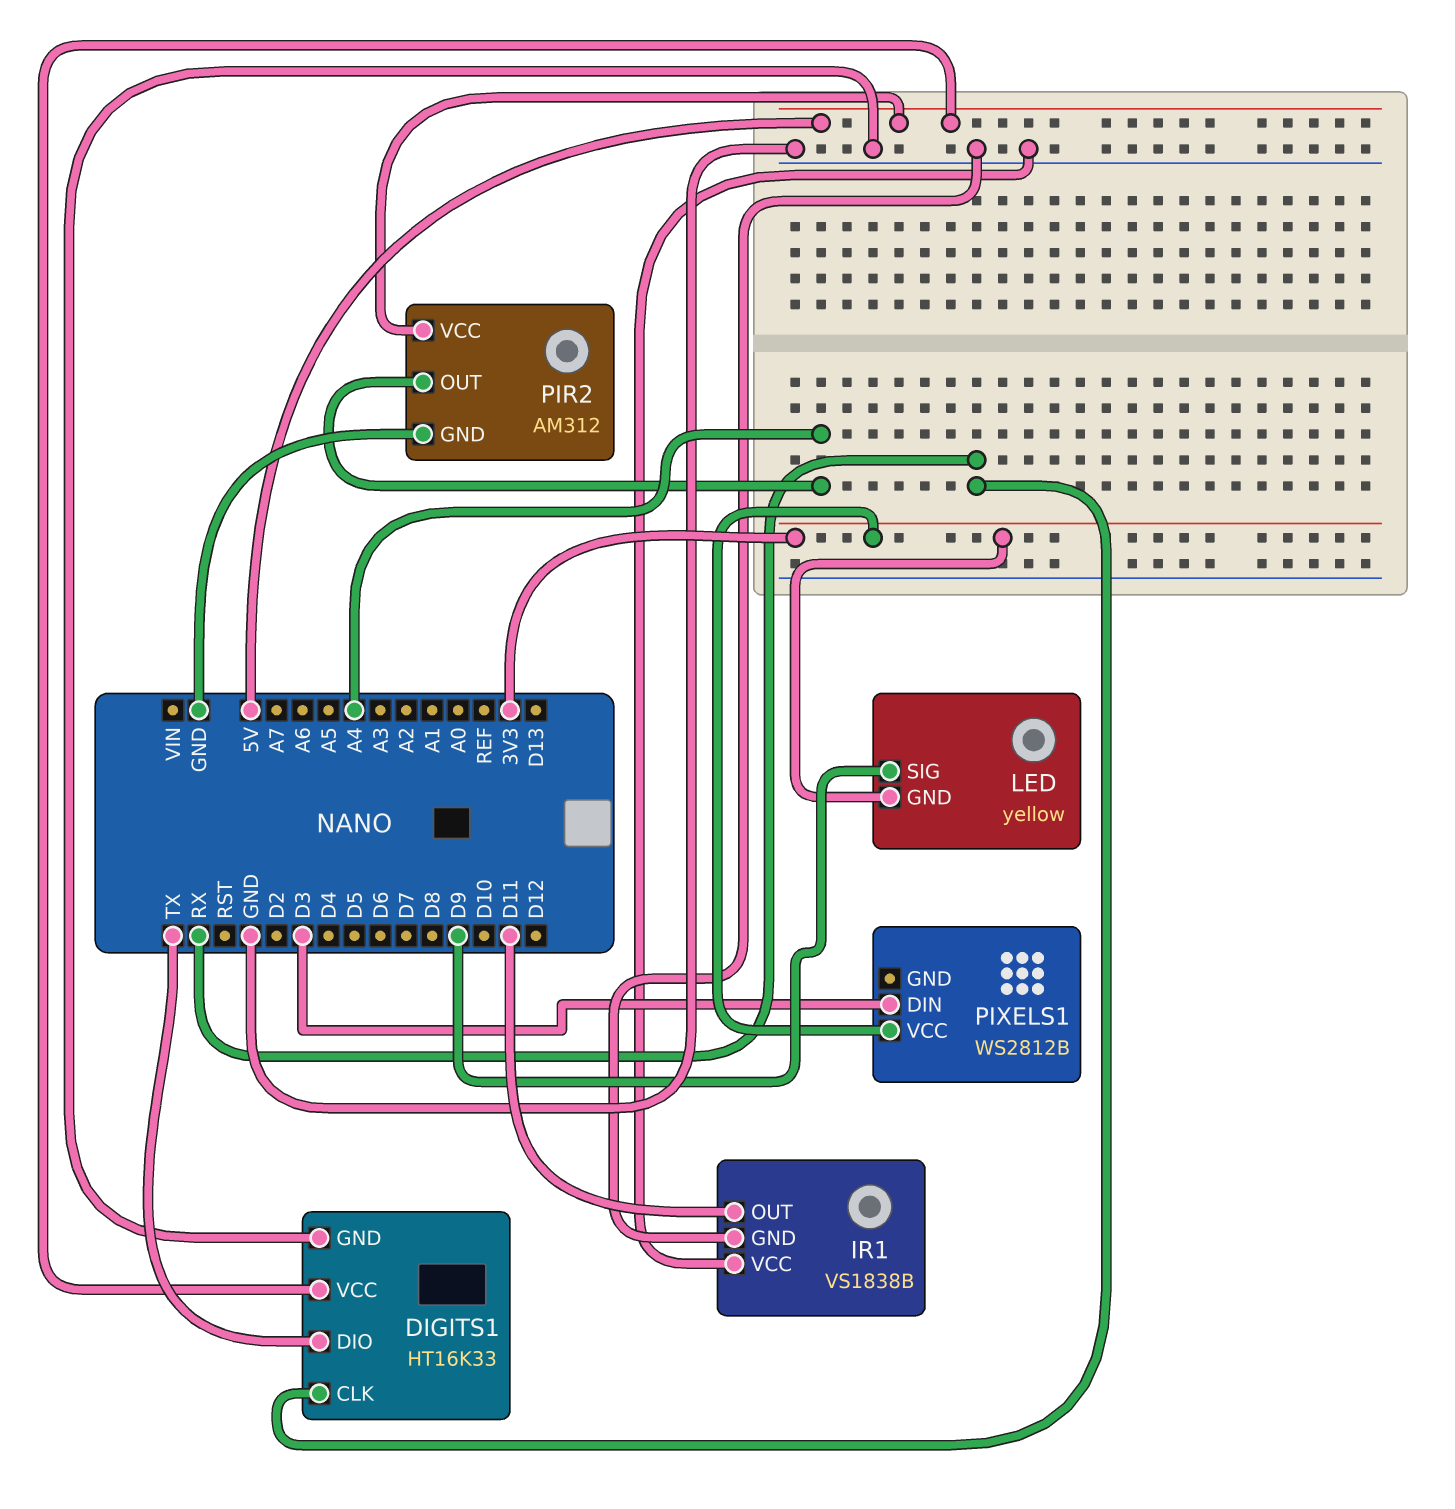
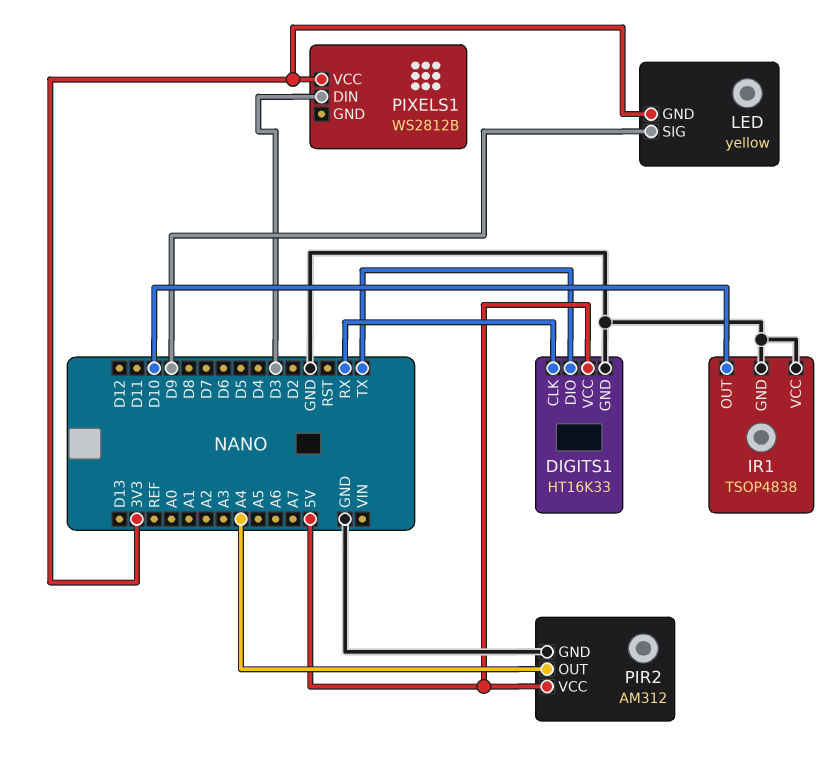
IR1: VS1838B -> TSOP4838
IR1 pin OUT: D11 -> D10

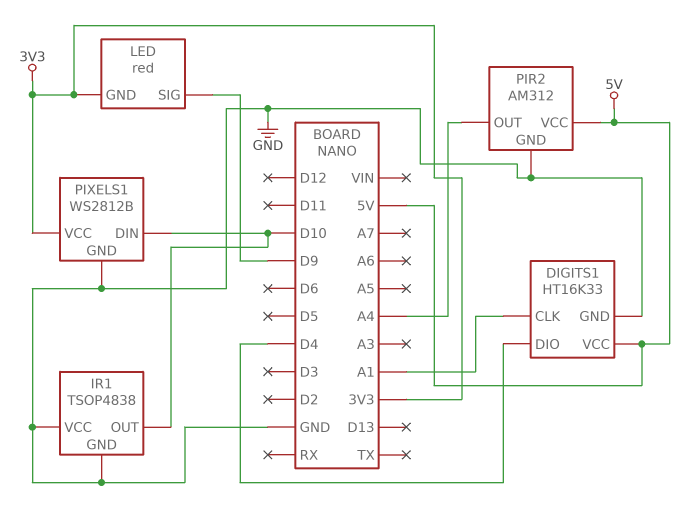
DIGITS1 pin CLK: RX -> A1
DIGITS1 pin DIO: TX -> D4
LED: yellow -> red
PIXELS1 pin DIN: D3 -> D10
PIXELS1 pin GND: none -> GND

